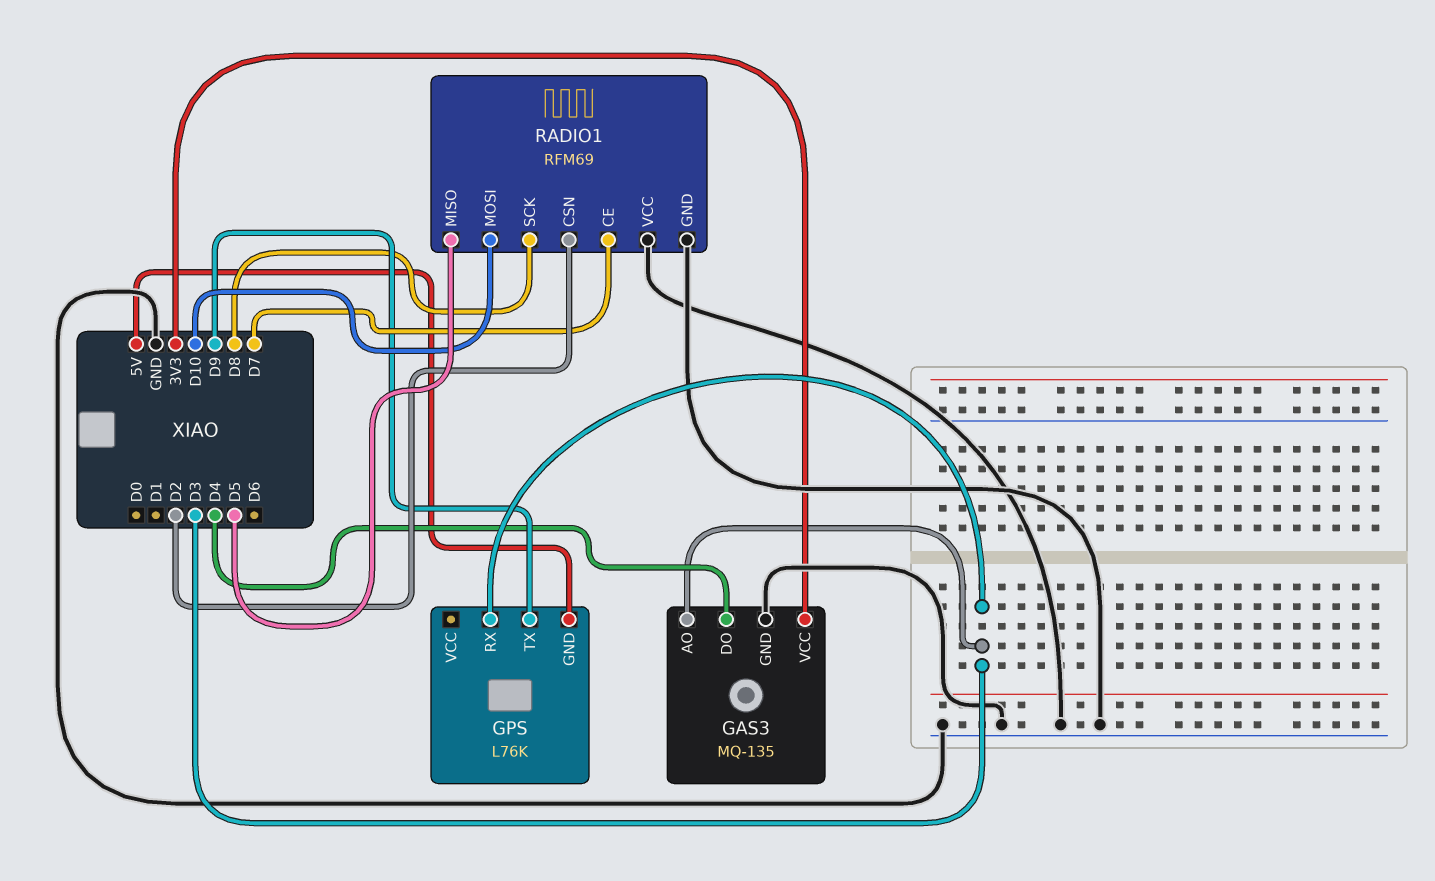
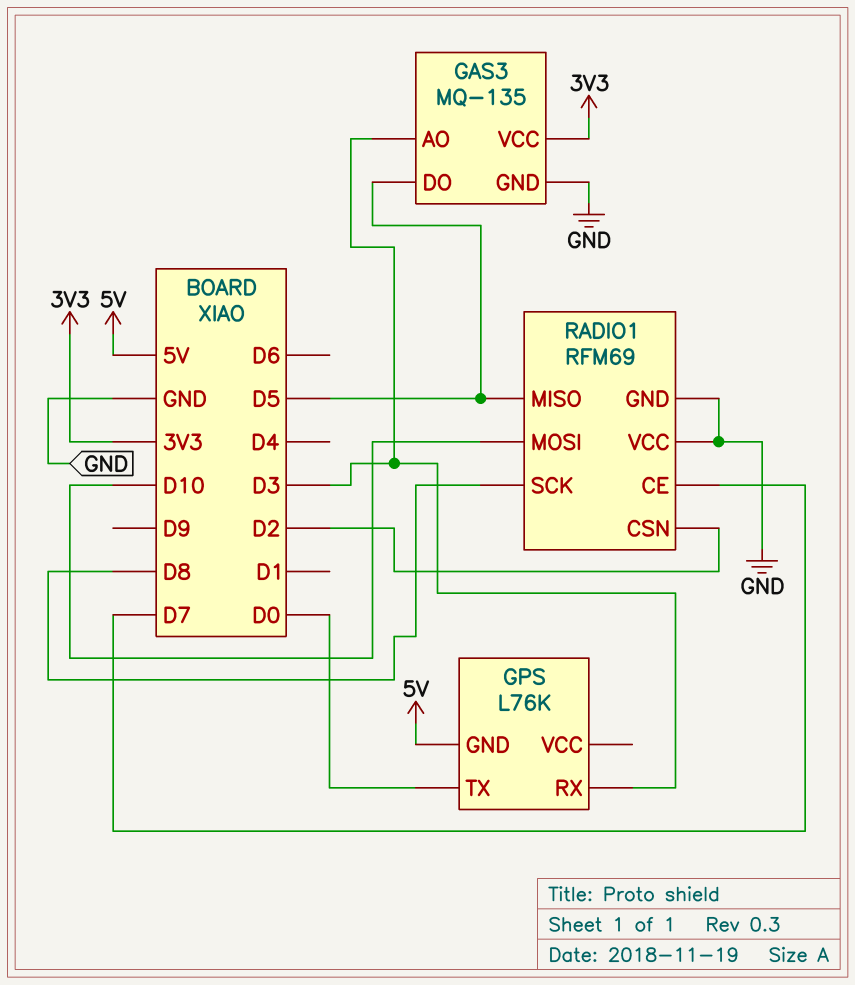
GAS3 pin DO: D4 -> D5
GPS pin TX: D9 -> D0

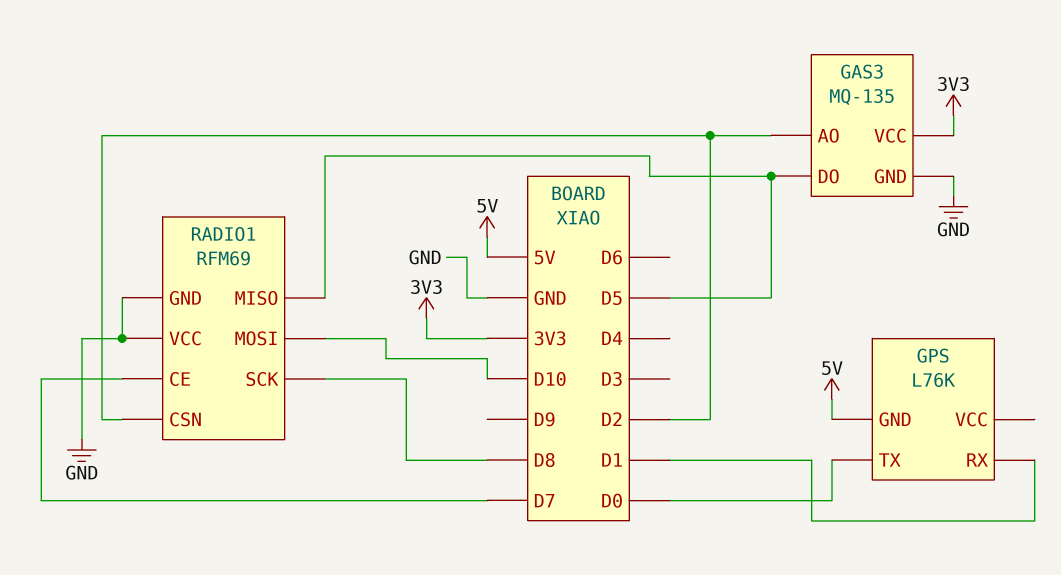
GAS3 pin AO: D3 -> D2
GPS pin RX: D3 -> D1

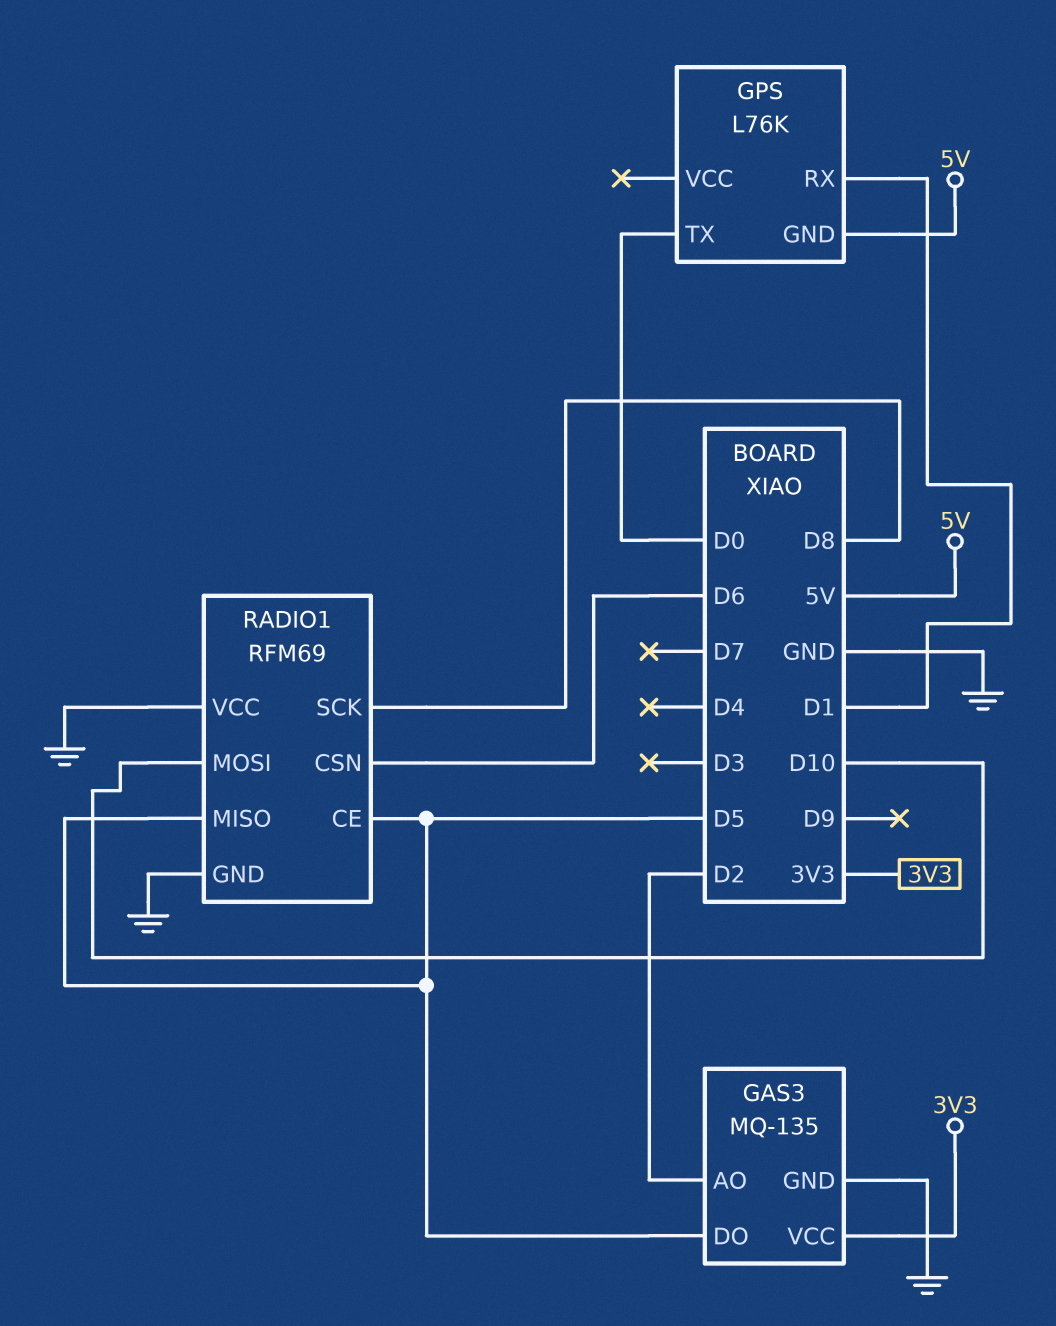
RADIO1 pin CE: D7 -> D5
RADIO1 pin CSN: D2 -> D6

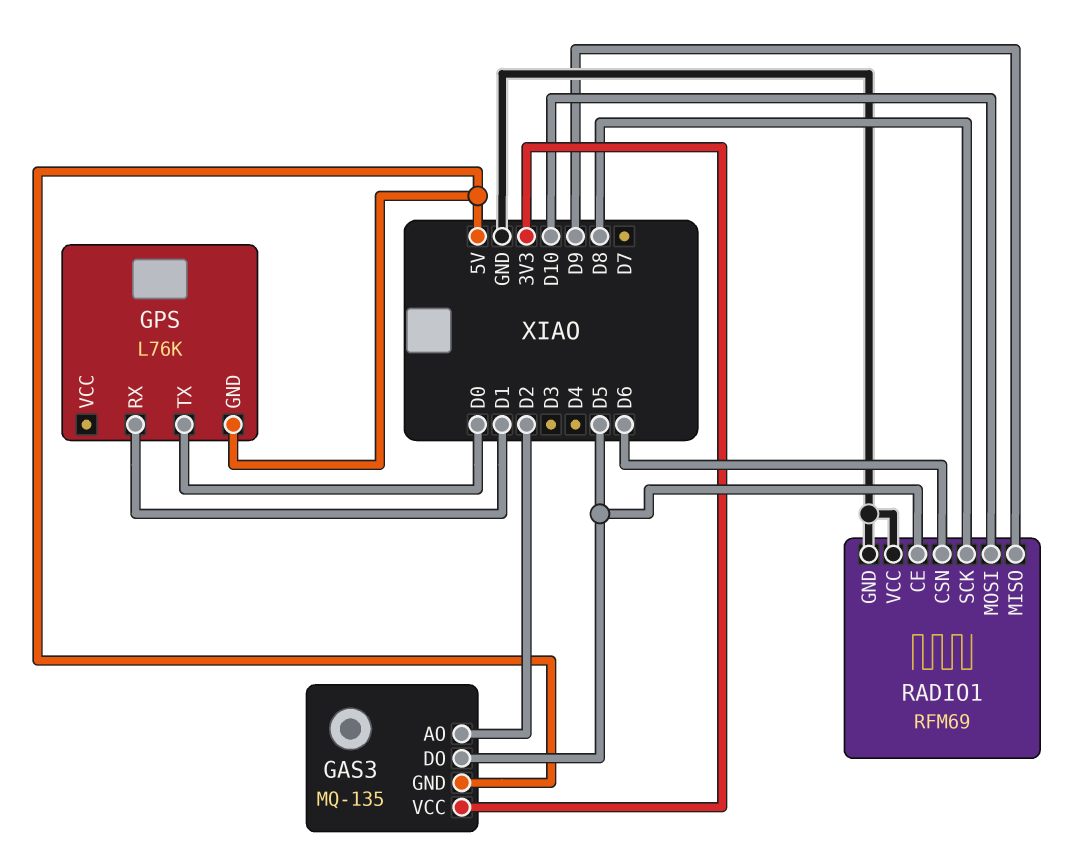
GAS3 pin GND: GND -> 5V
RADIO1 pin MISO: D5 -> D9

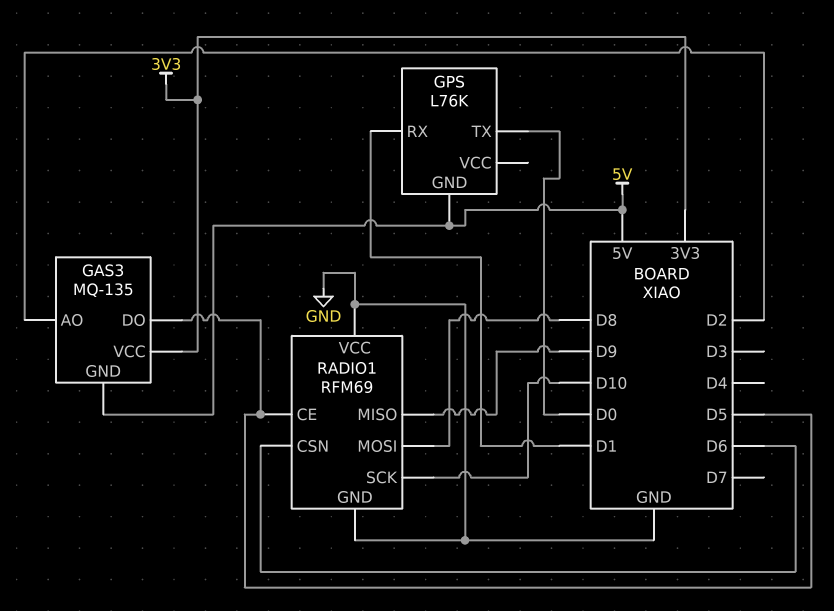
RADIO1 pin MOSI: D10 -> D8
RADIO1 pin SCK: D8 -> D10

